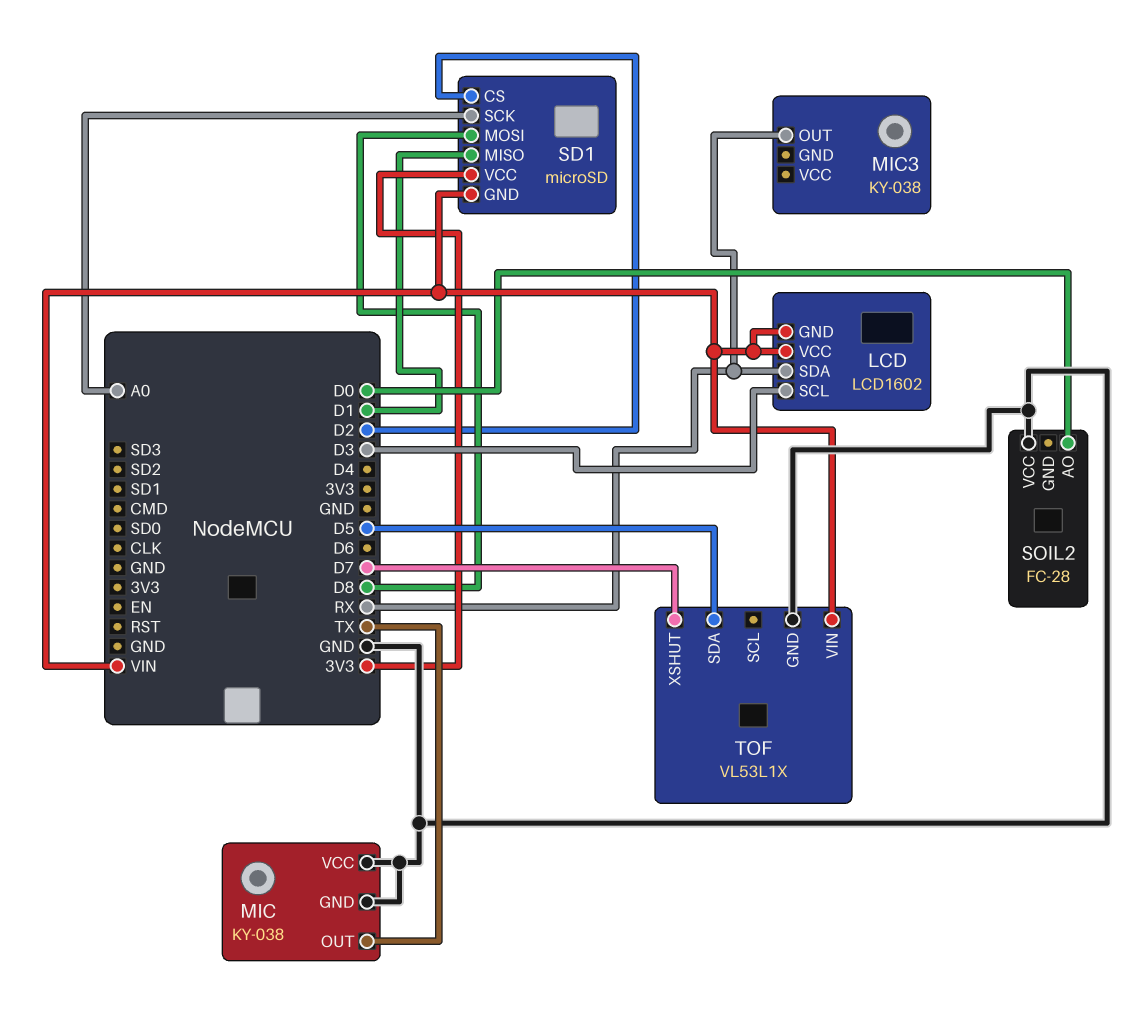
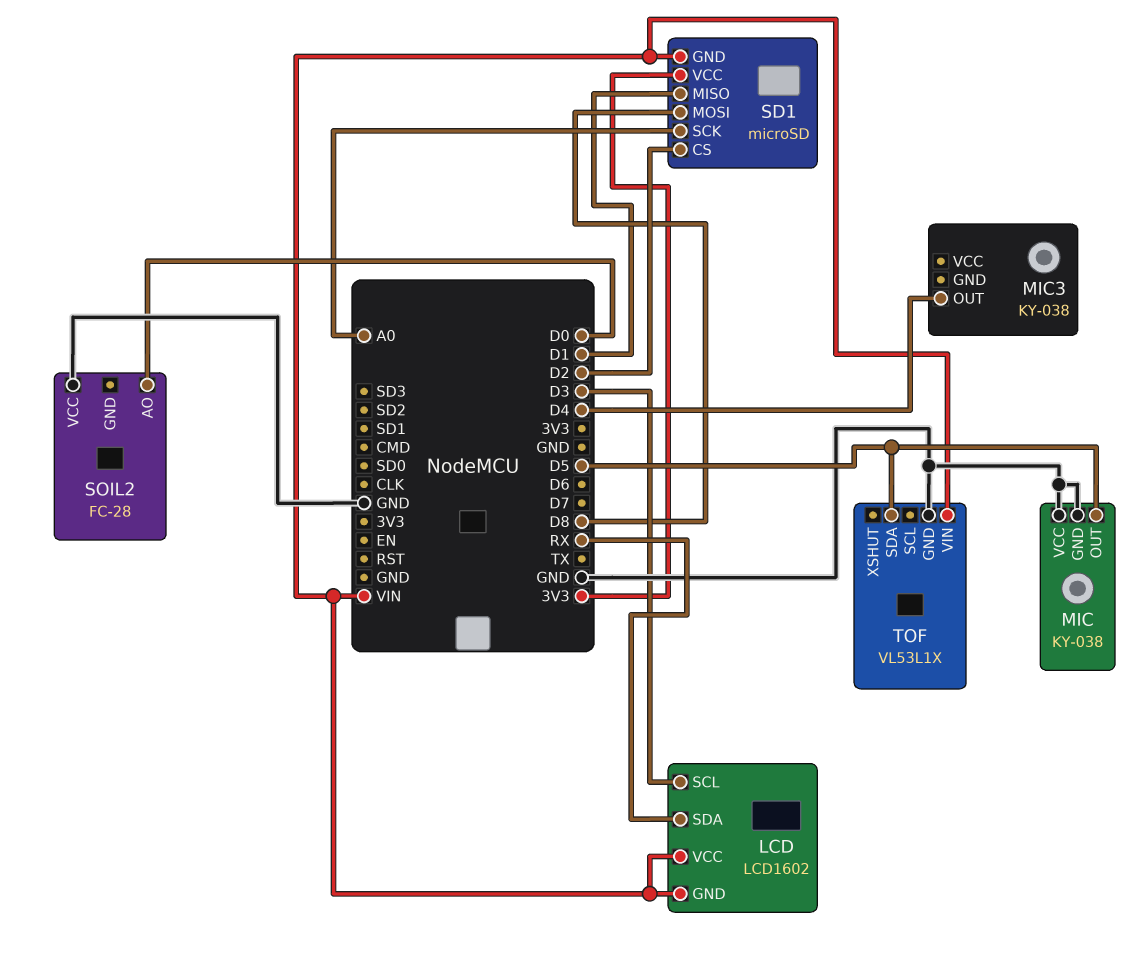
MIC pin OUT: TX -> D5
MIC3 pin OUT: RX -> D4
TOF pin XSHUT: D7 -> none

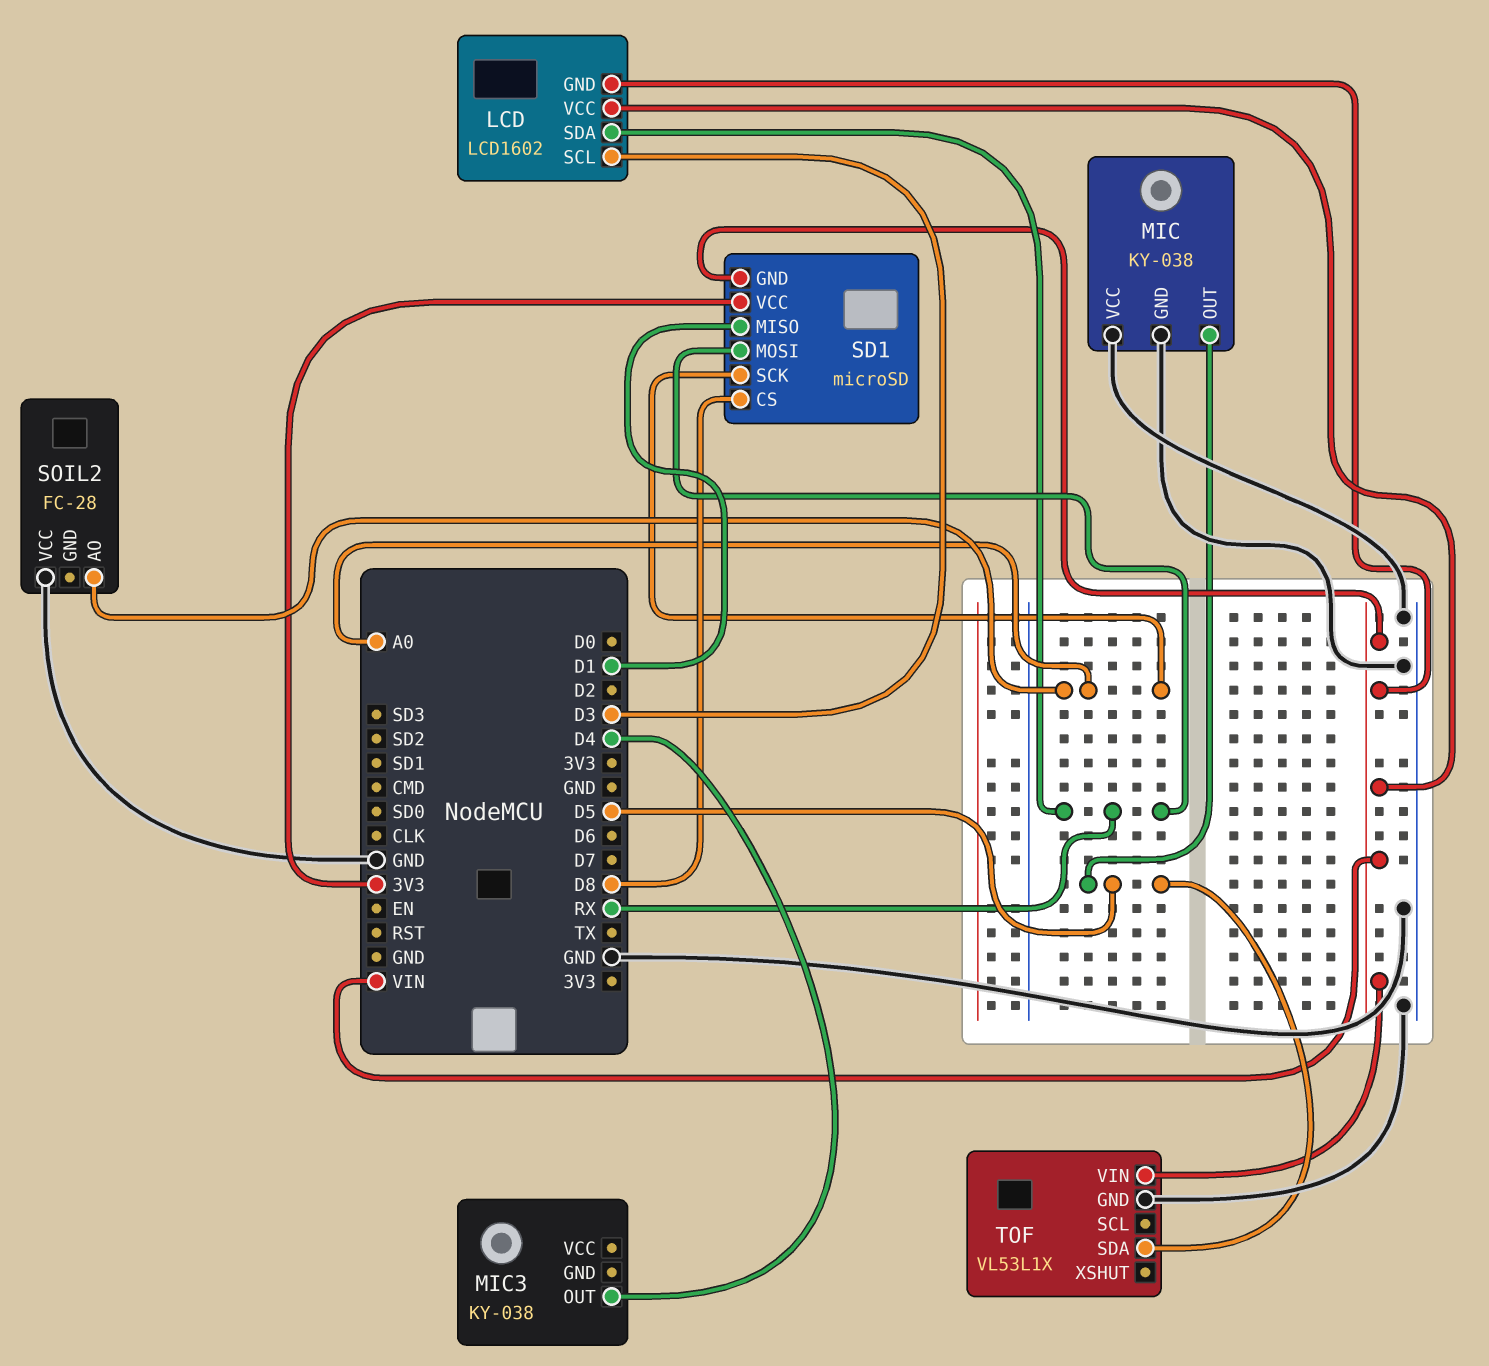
SD1 pin CS: D2 -> D8
SD1 pin MOSI: D8 -> RX
SOIL2 pin AO: D0 -> A0

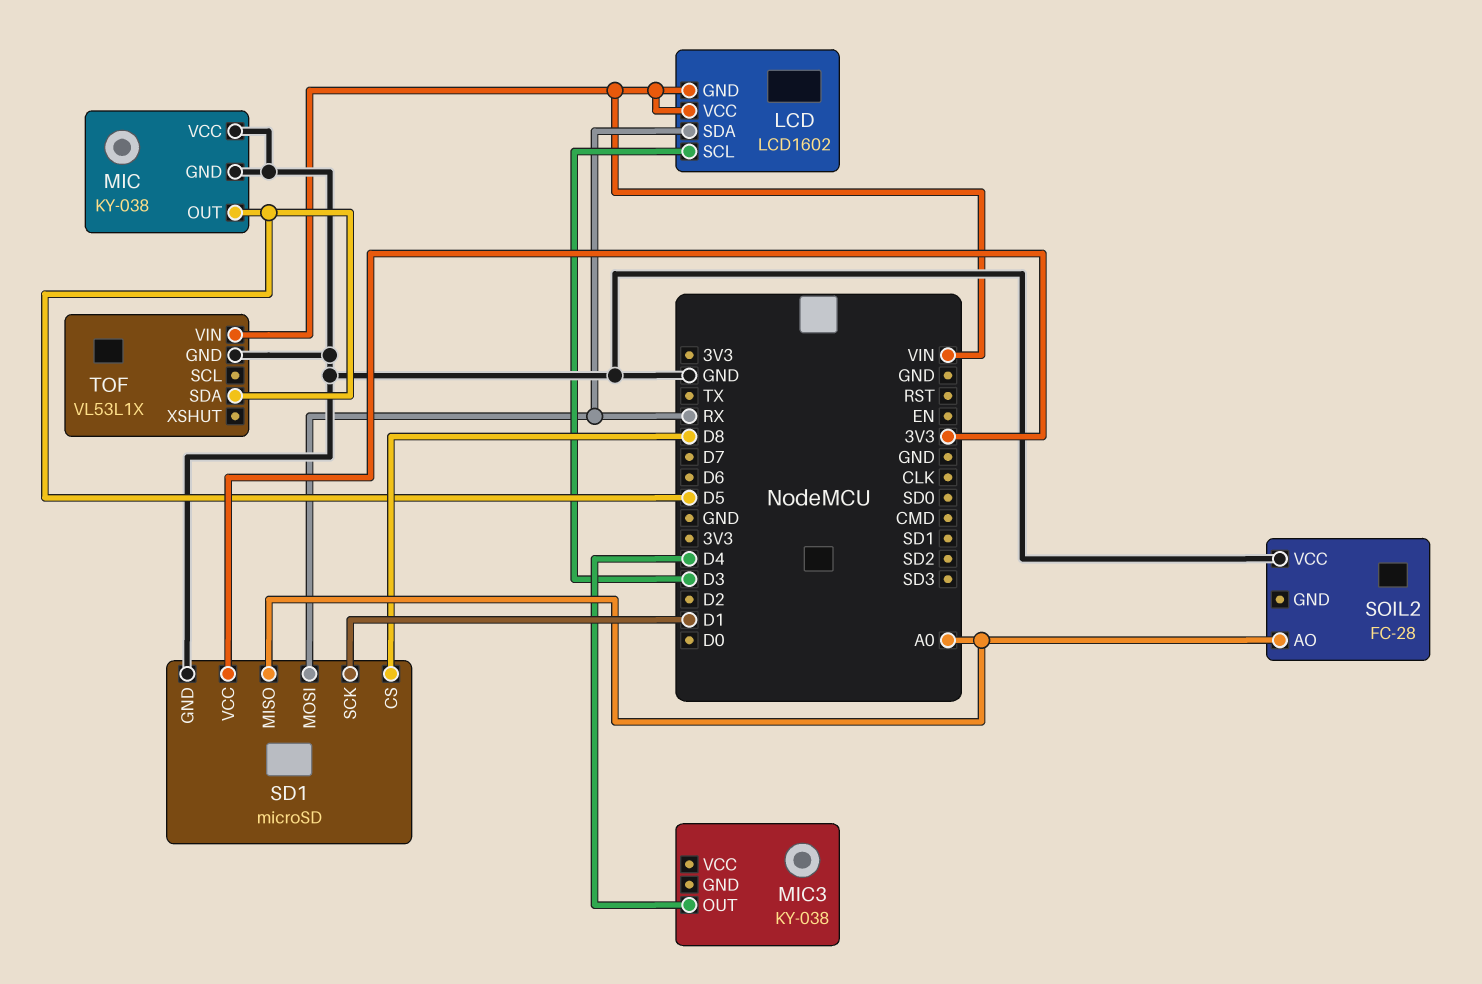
SD1 pin GND: VIN -> GND
SD1 pin MISO: D1 -> A0
SD1 pin SCK: A0 -> D1

